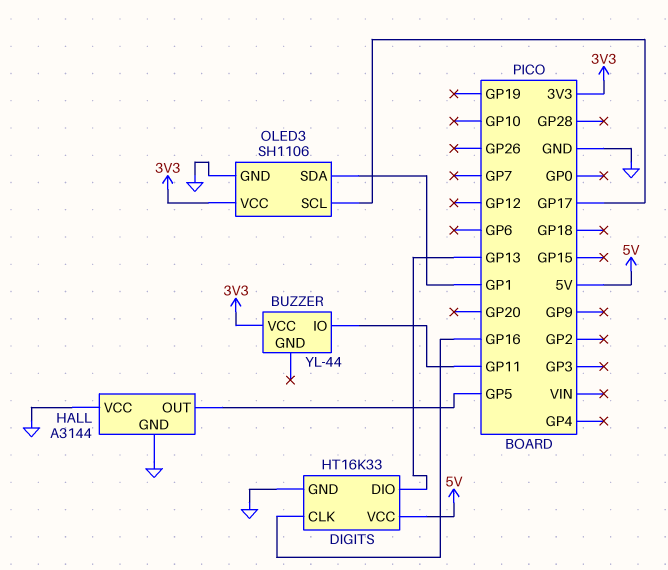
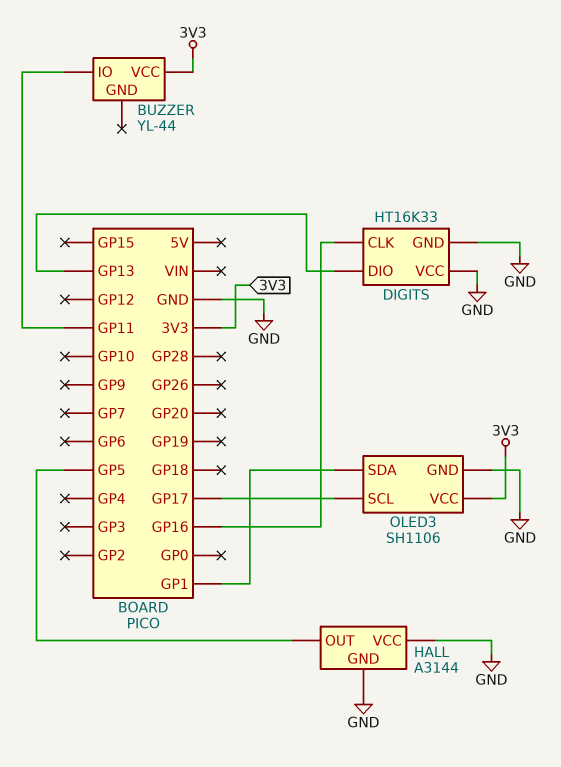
DIGITS pin VCC: 5V -> GND

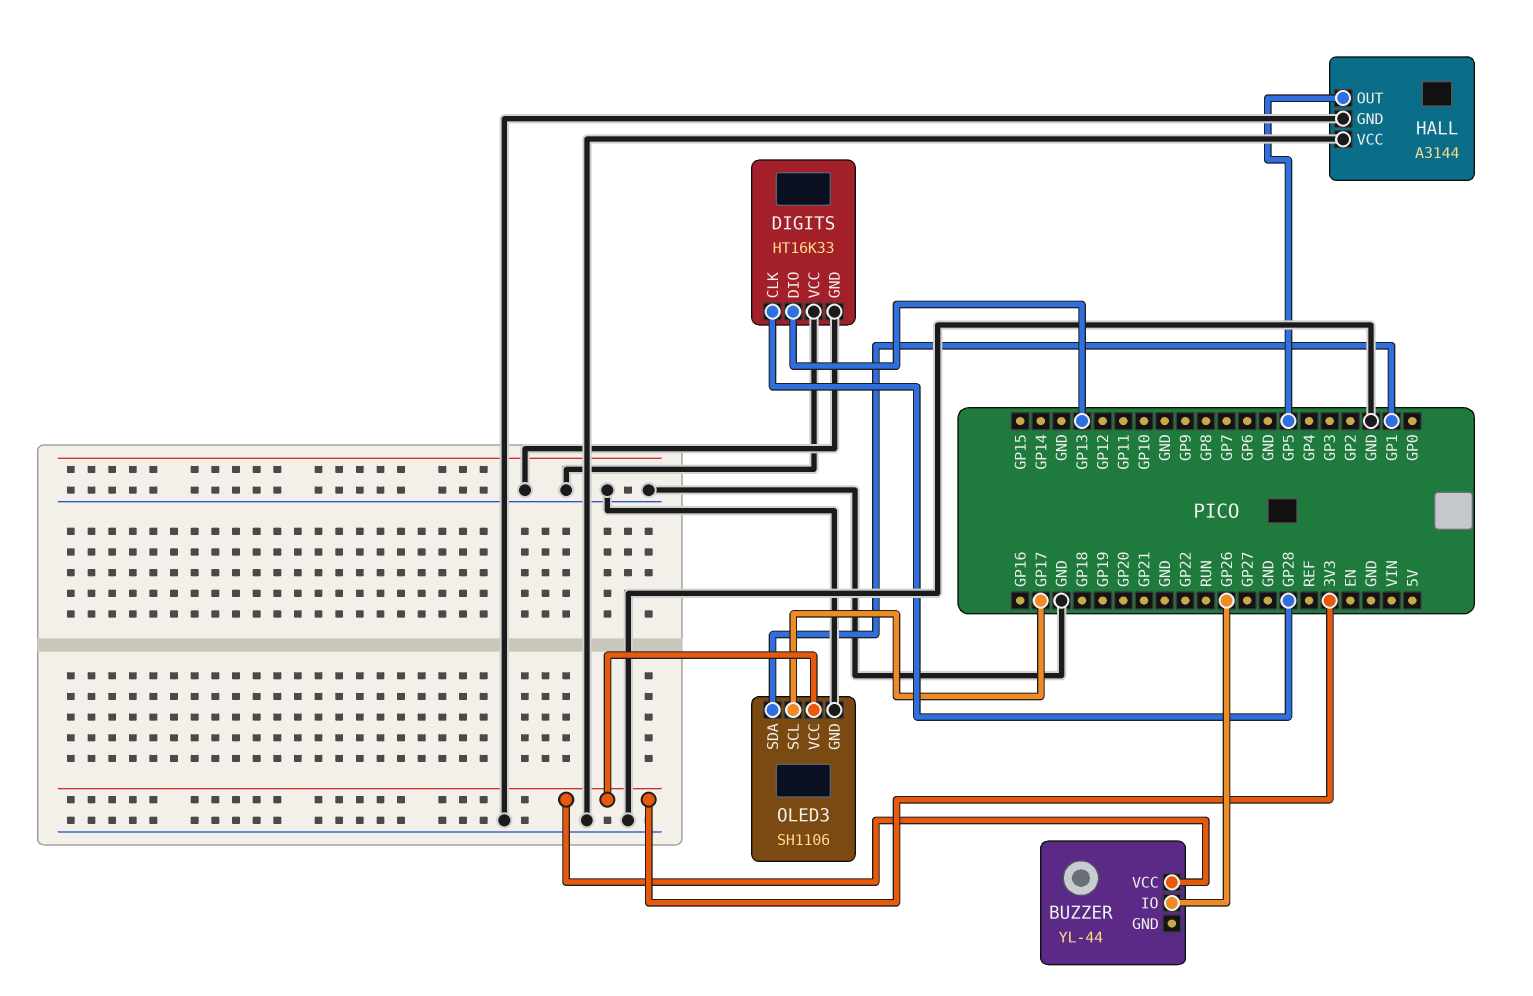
BUZZER pin IO: GP11 -> GP26
DIGITS pin CLK: GP16 -> GP28

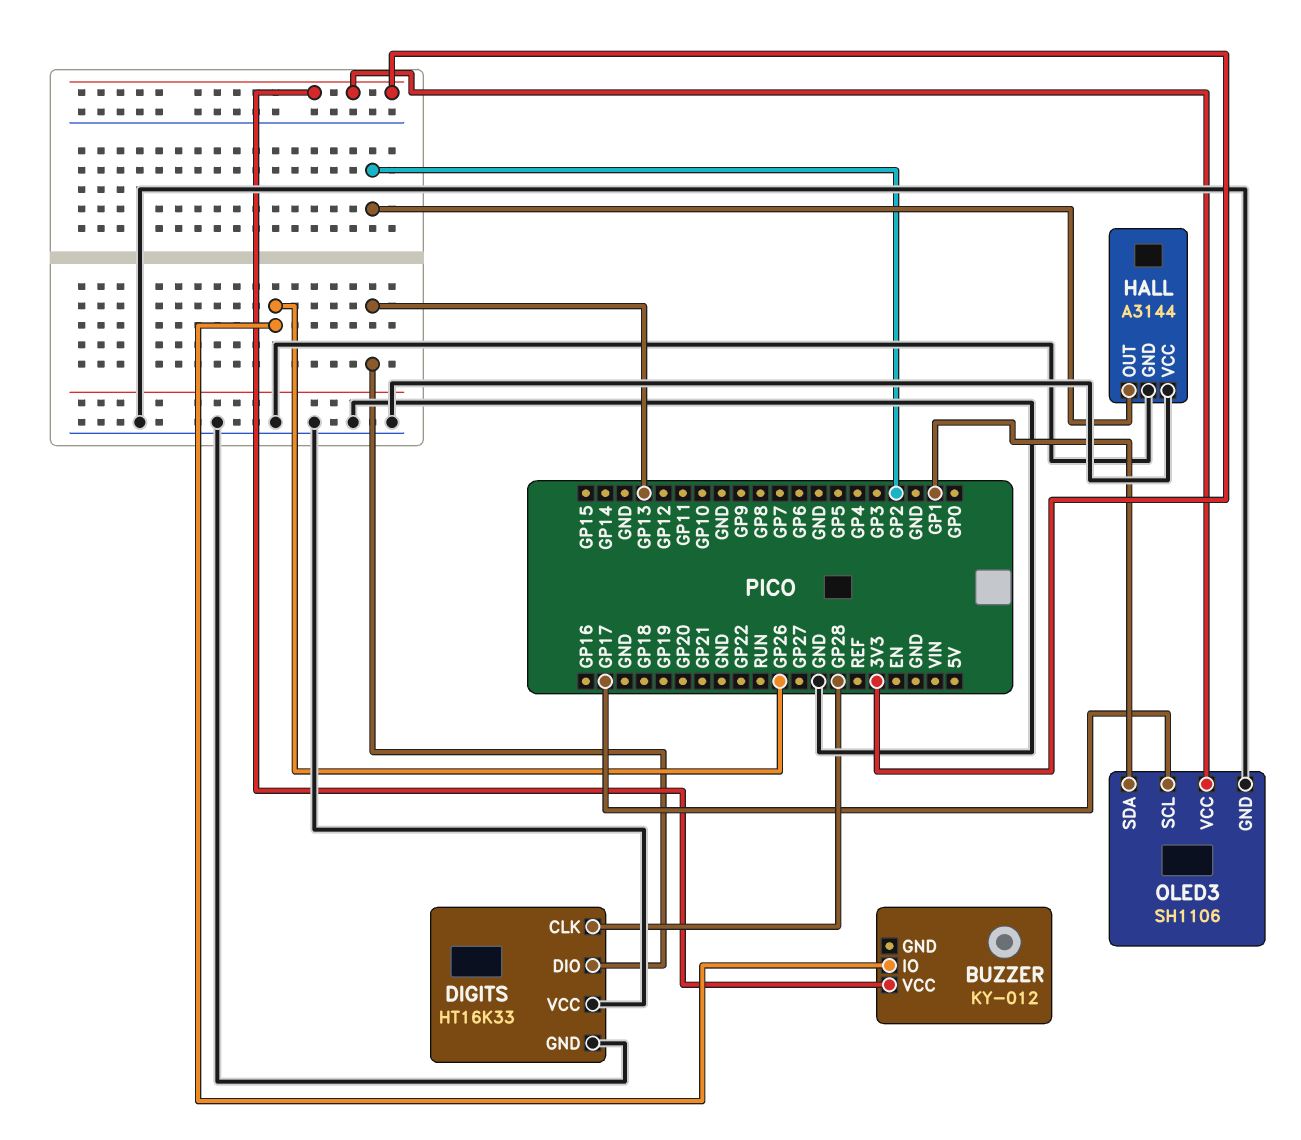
BUZZER: YL-44 -> KY-012
HALL pin OUT: GP5 -> GP2

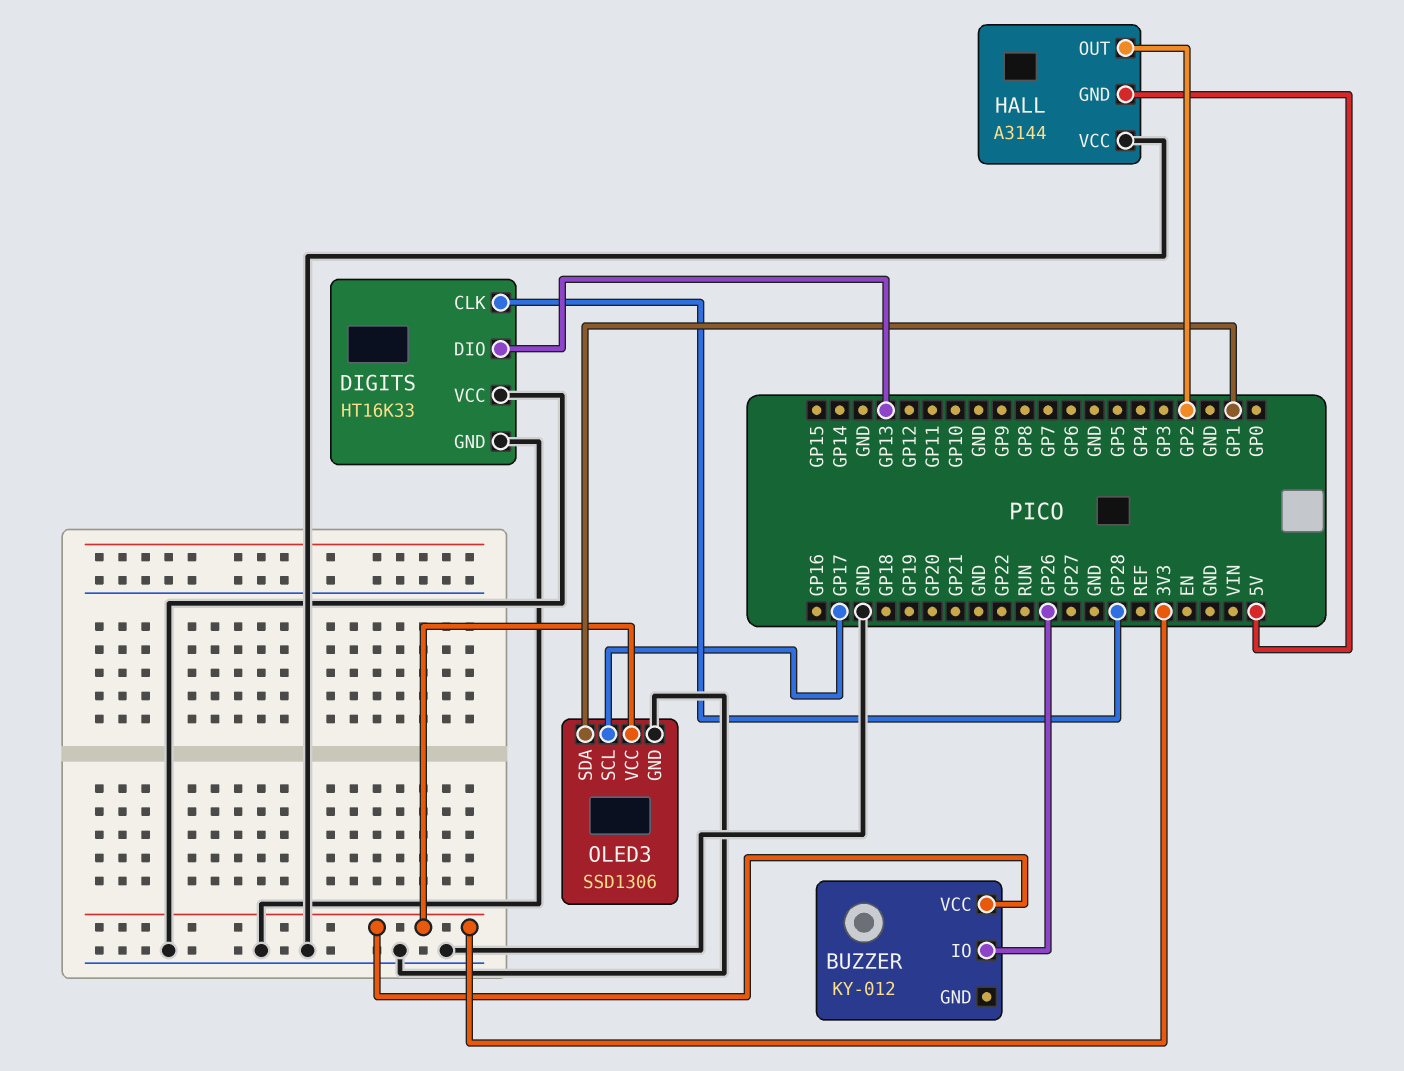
HALL pin GND: GND -> 5V
OLED3: SH1106 -> SSD1306

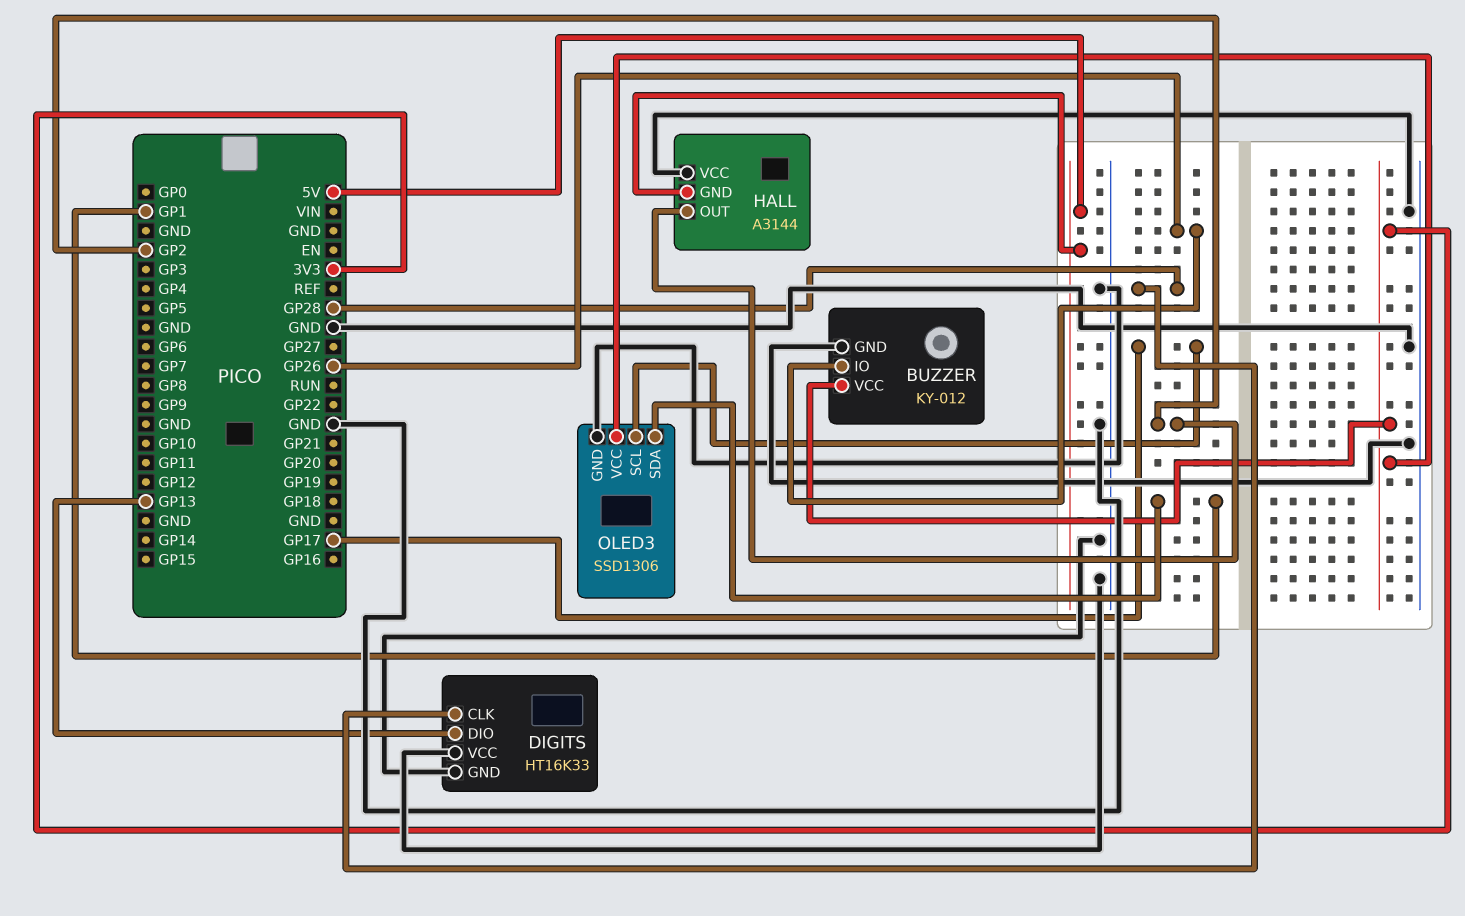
BUZZER pin GND: none -> GND

